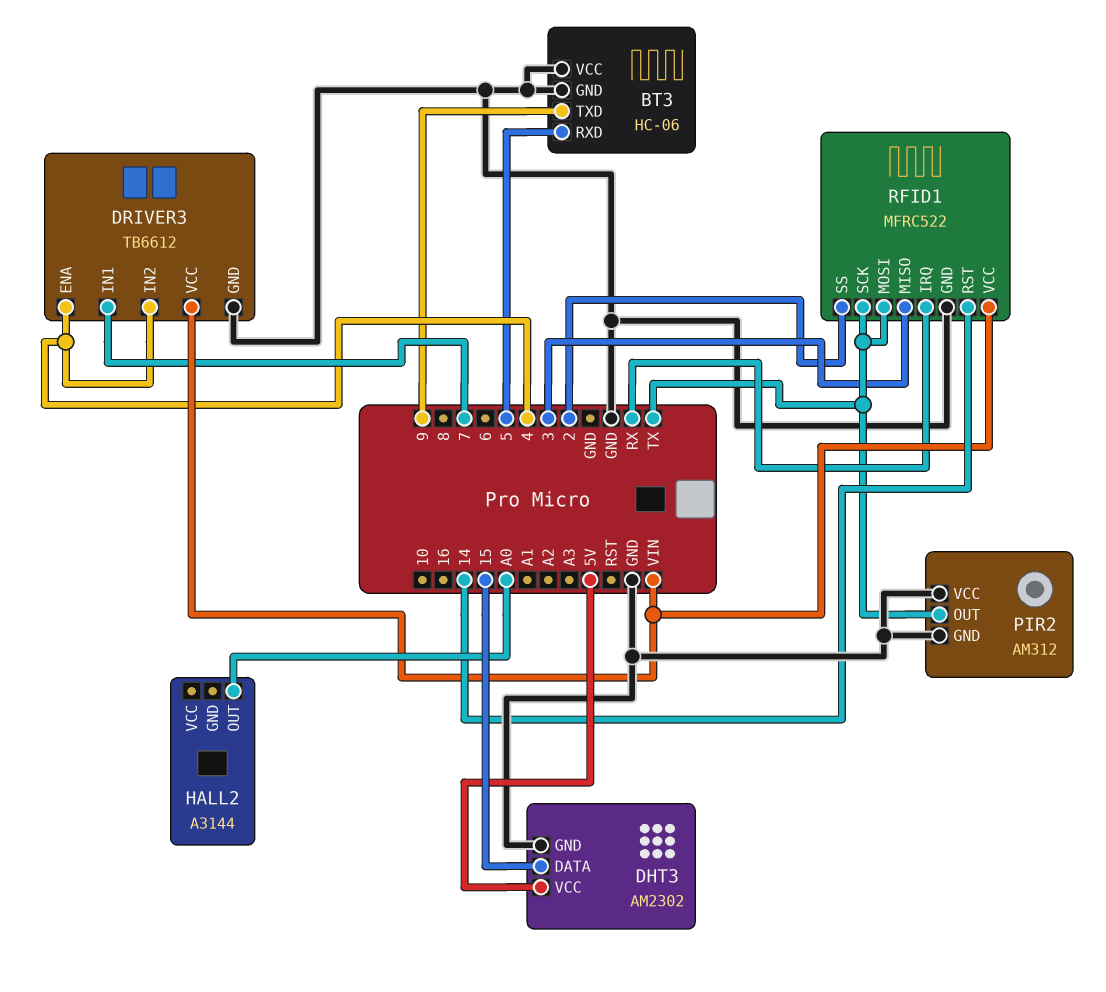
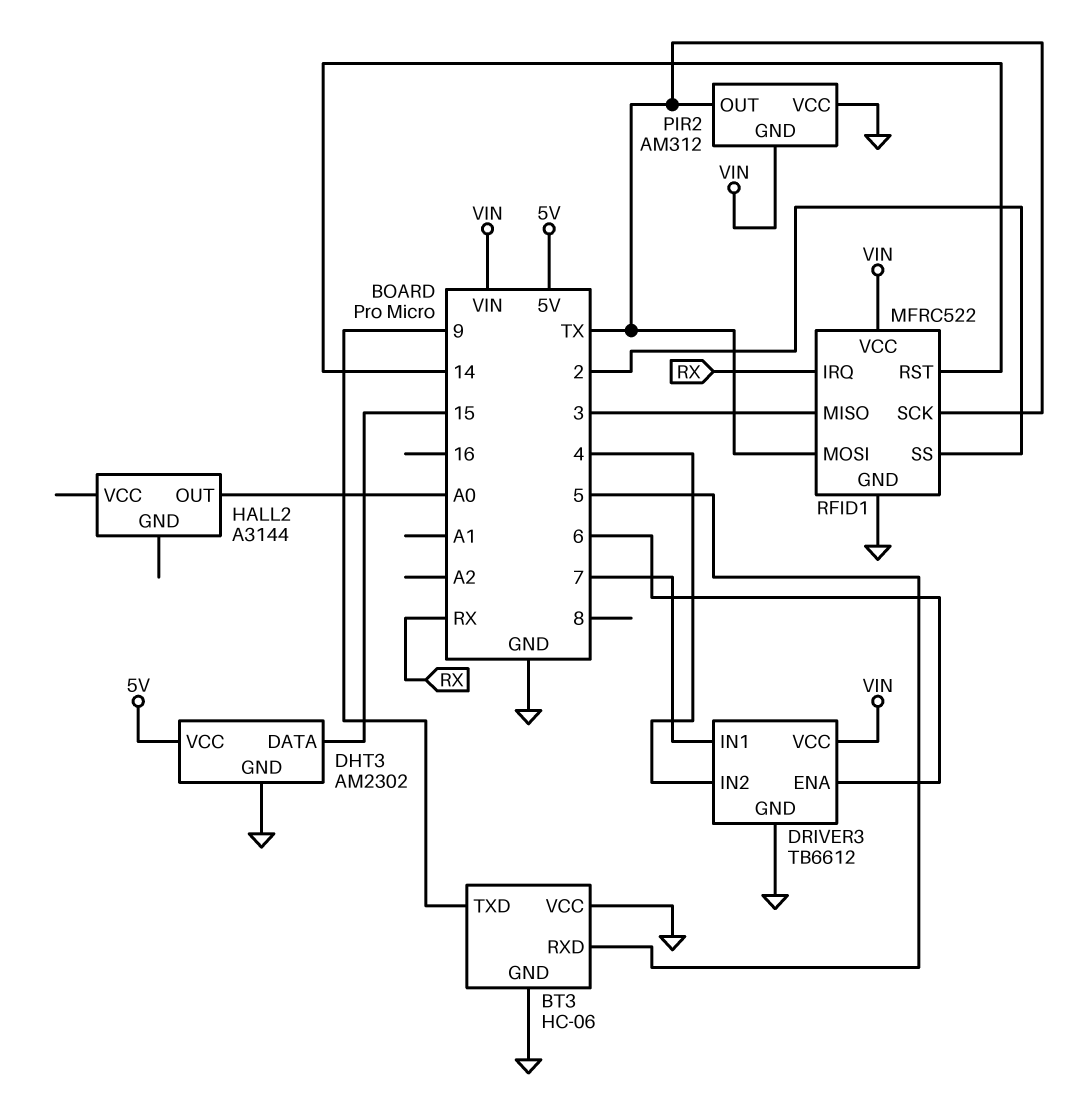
DRIVER3 pin ENA: 4 -> 6
PIR2 pin GND: GND -> VIN

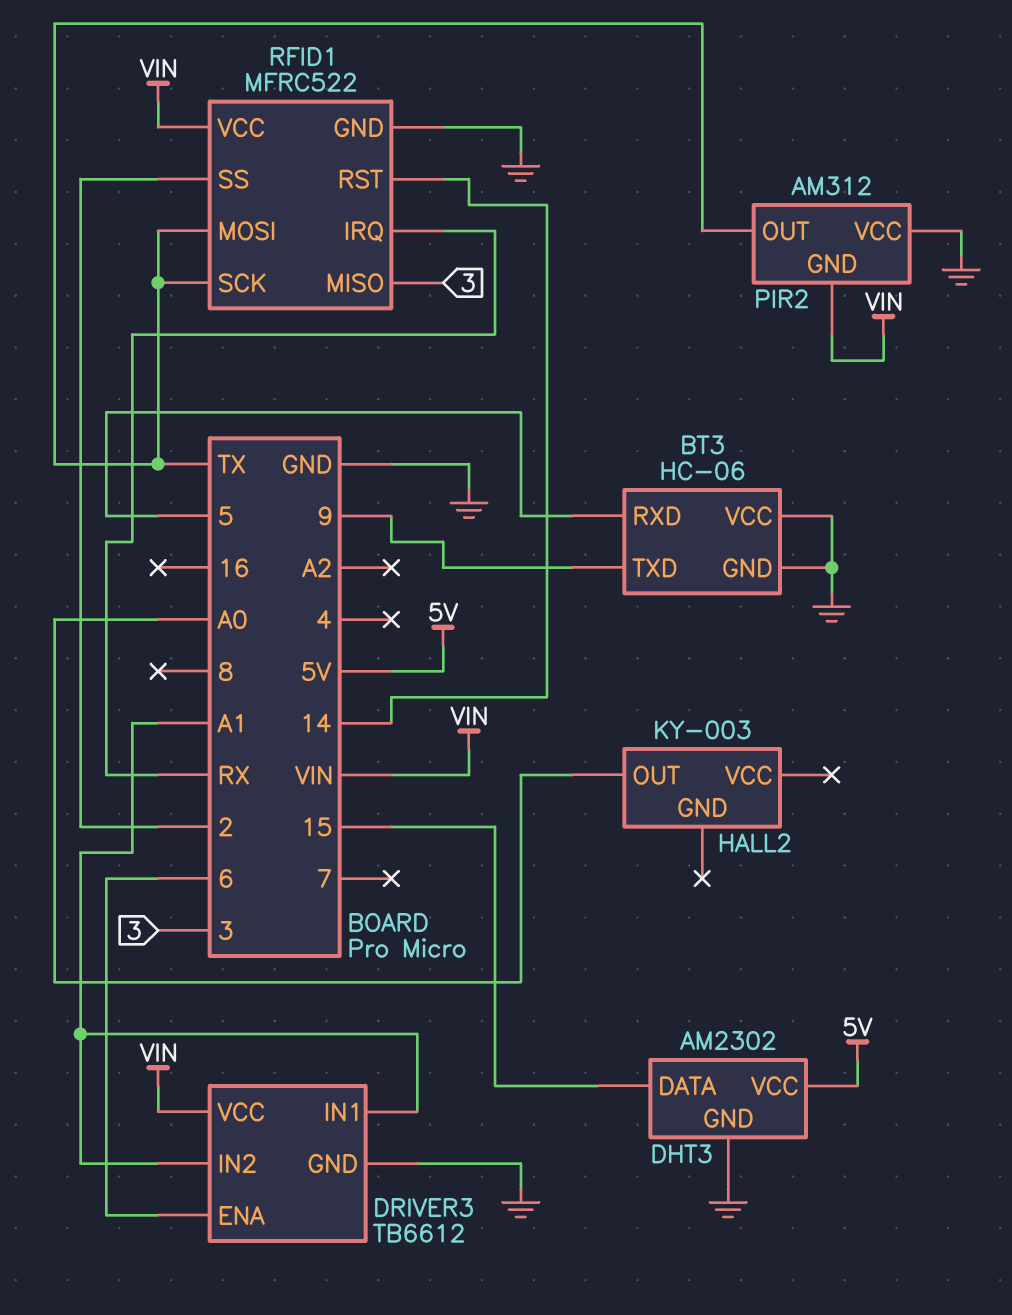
DRIVER3 pin IN1: 7 -> A1
DRIVER3 pin IN2: 4 -> A1
HALL2: A3144 -> KY-003

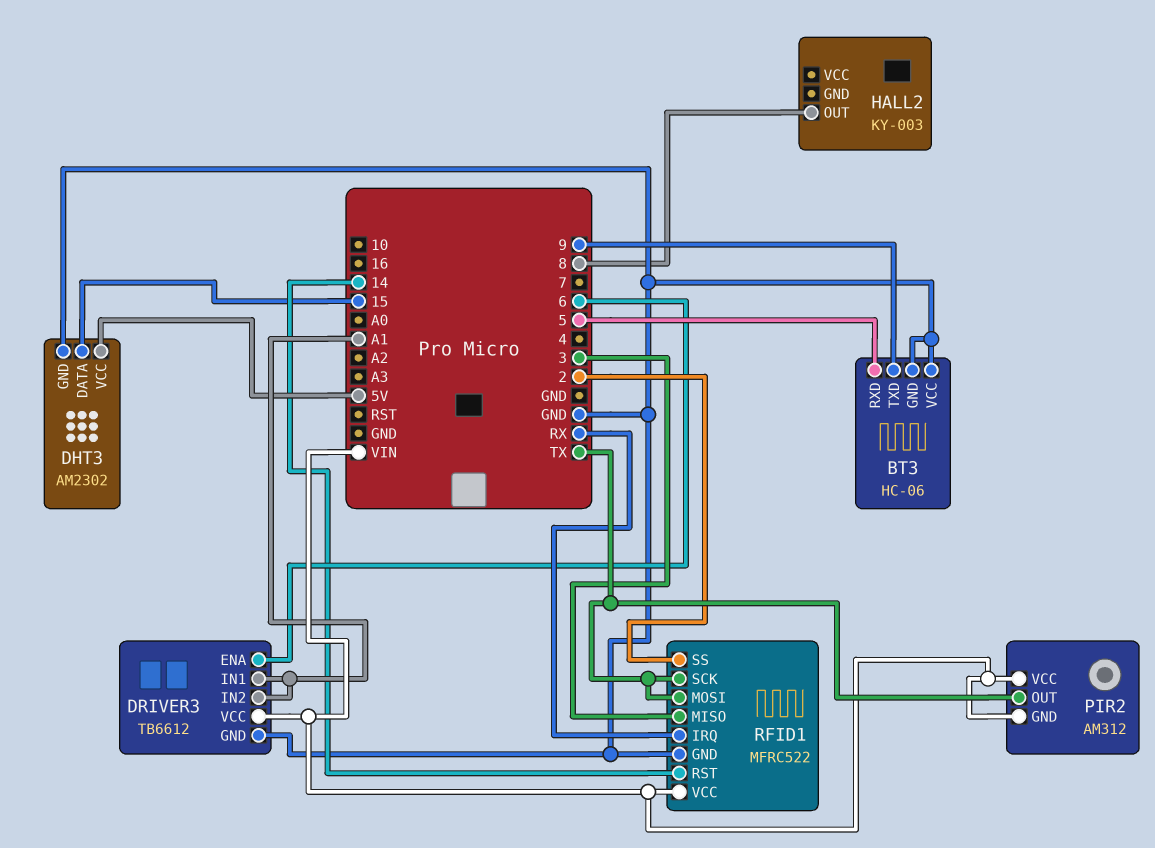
HALL2 pin OUT: A0 -> 8
PIR2 pin VCC: GND -> VIN

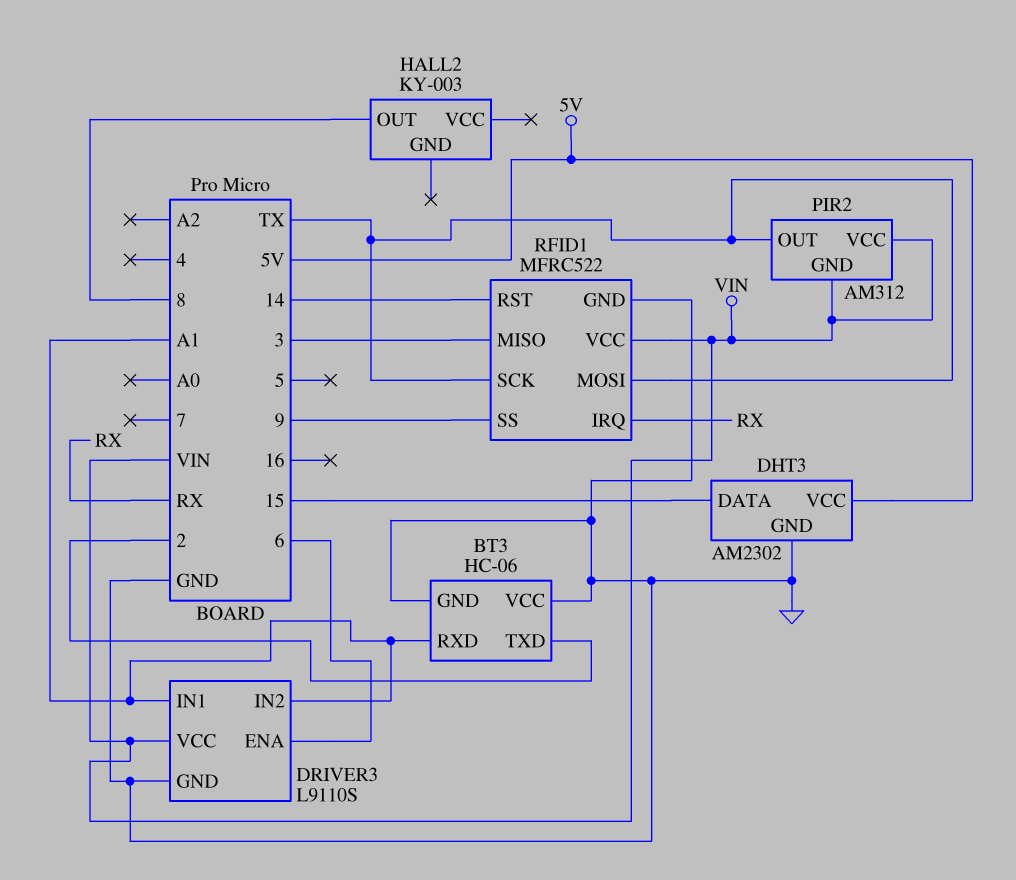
BT3 pin RXD: 5 -> A1
BT3 pin TXD: 9 -> 2
DRIVER3: TB6612 -> L9110S
RFID1 pin SS: 2 -> 9

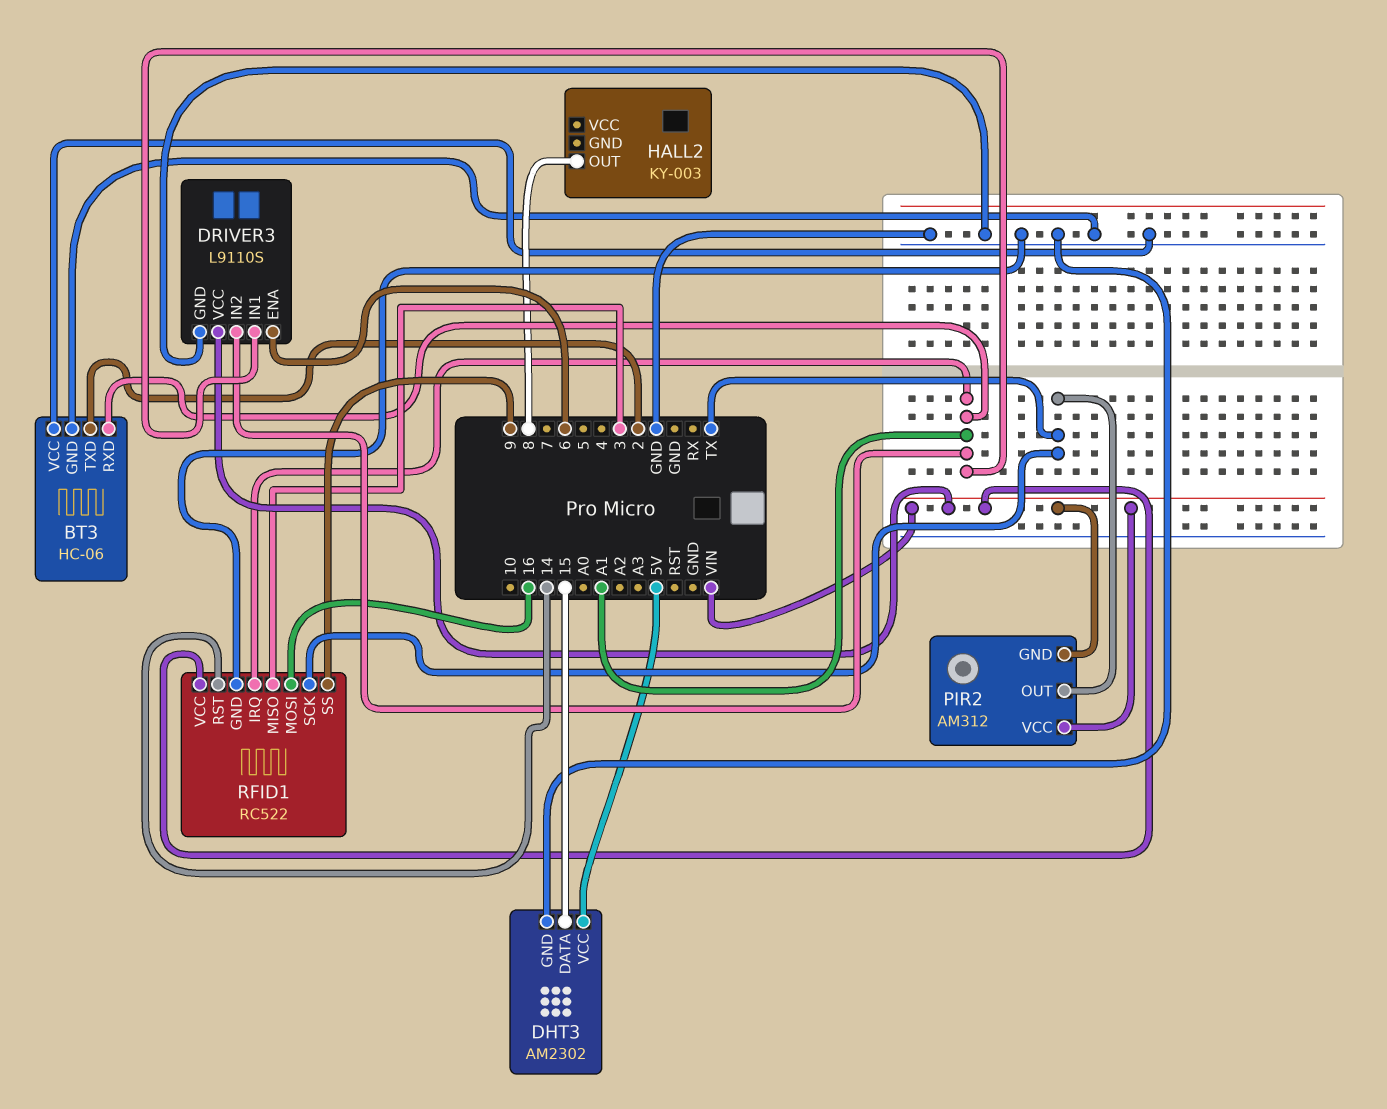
RFID1: MFRC522 -> RC522
RFID1 pin IRQ: RX -> A1
RFID1 pin MOSI: TX -> 16

